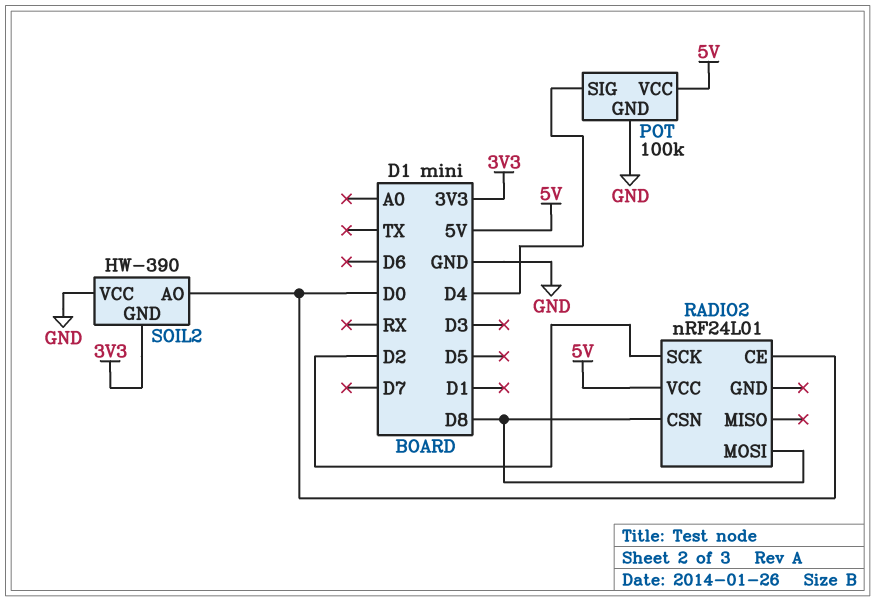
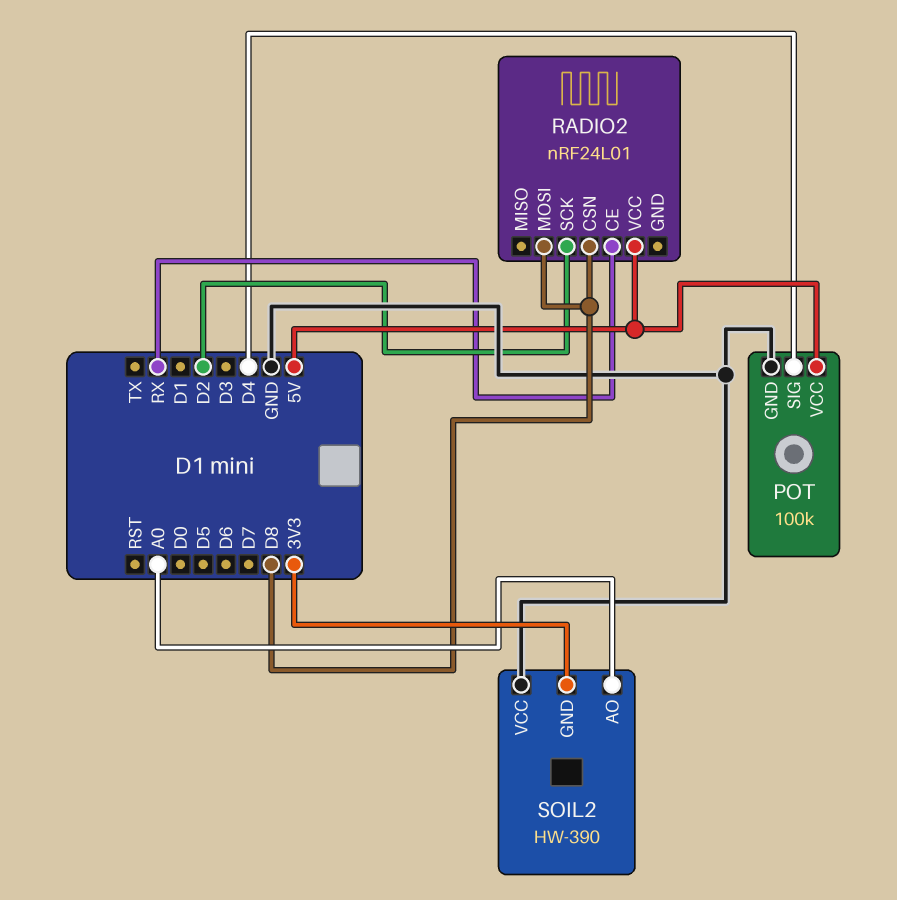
RADIO2 pin CE: D0 -> RX
SOIL2 pin AO: D0 -> A0

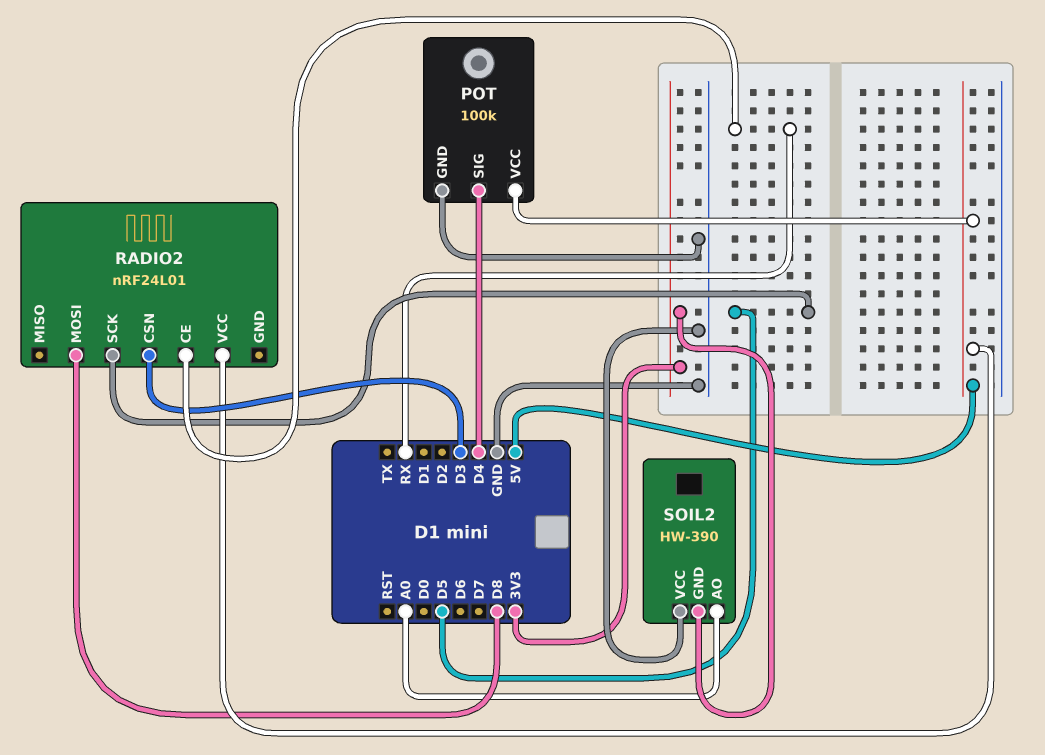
RADIO2 pin CSN: D8 -> D3
RADIO2 pin SCK: D2 -> D5

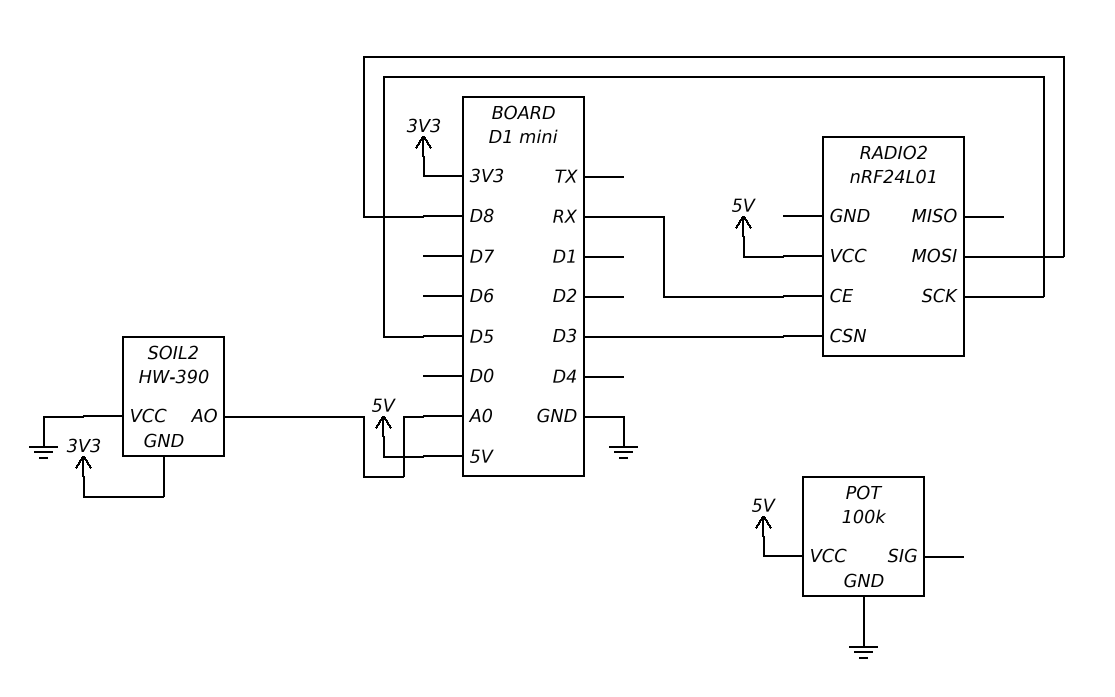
POT pin SIG: D4 -> none

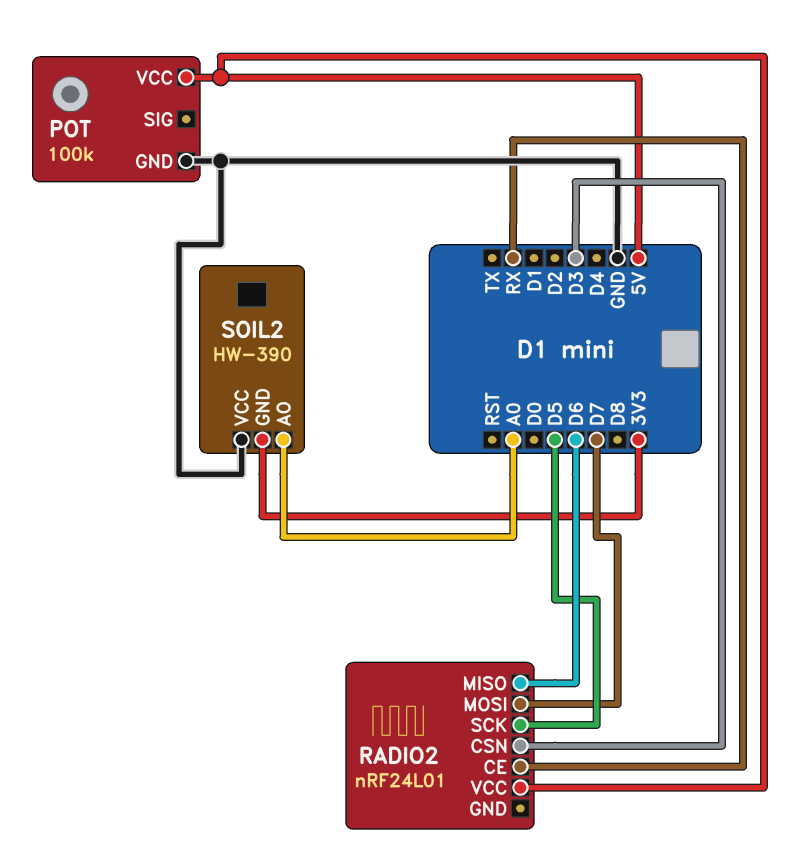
RADIO2 pin MISO: none -> D6
RADIO2 pin MOSI: D8 -> D7

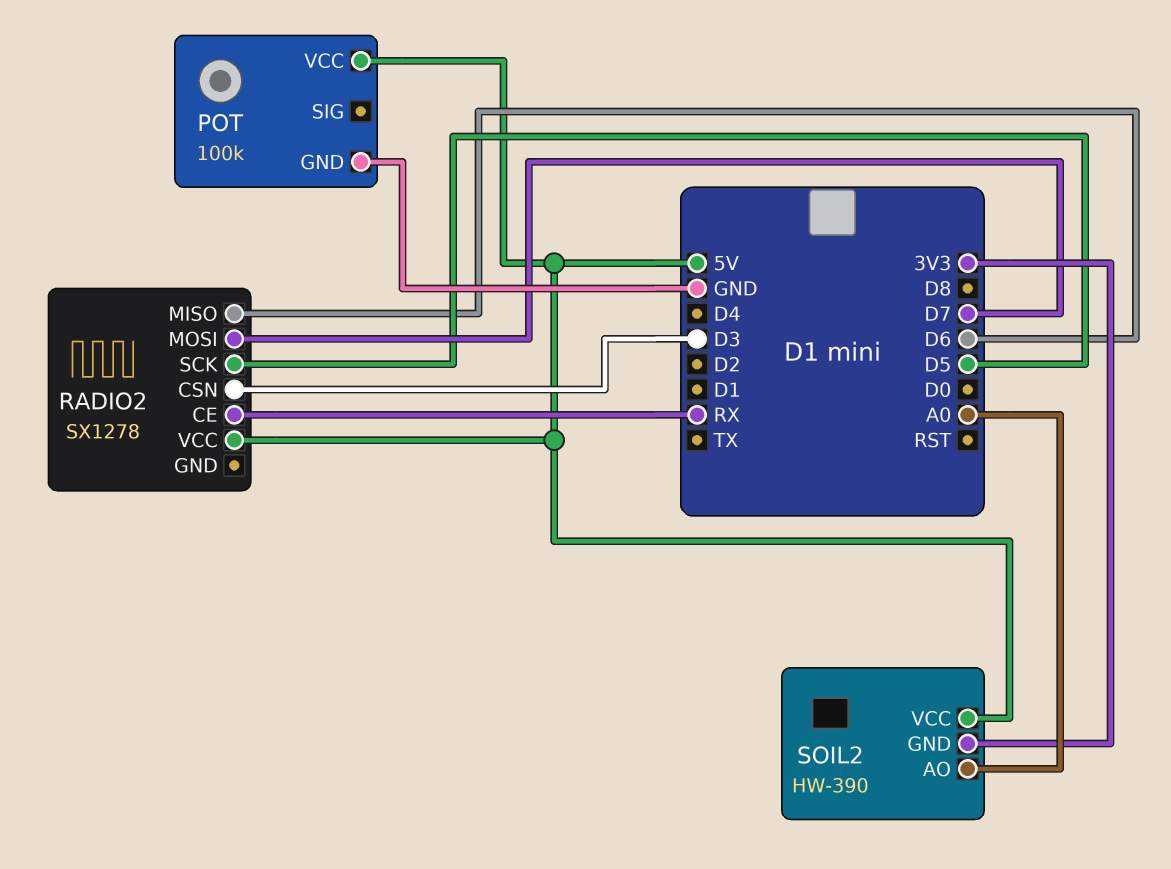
RADIO2: nRF24L01 -> SX1278
SOIL2 pin VCC: GND -> 5V

